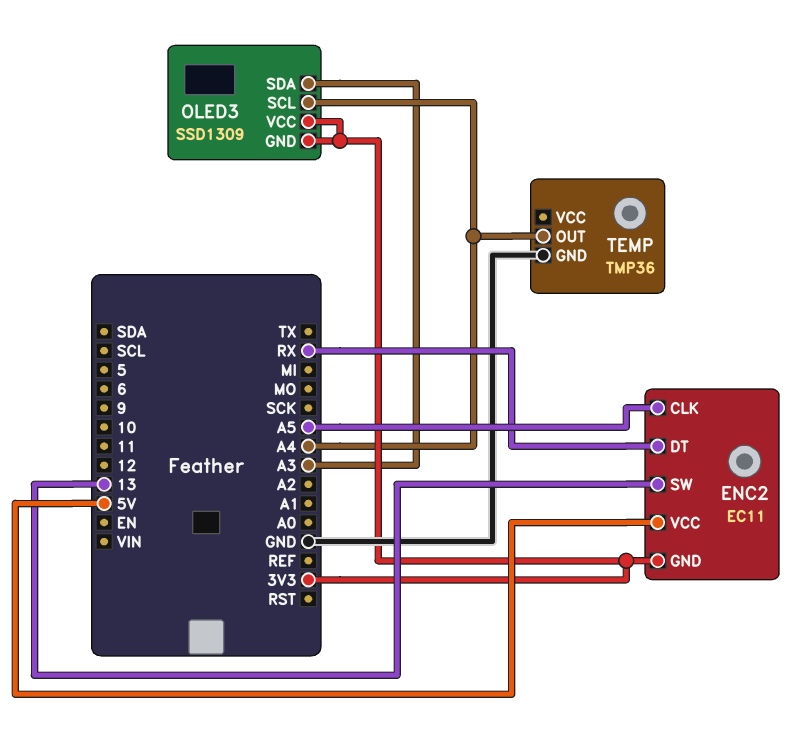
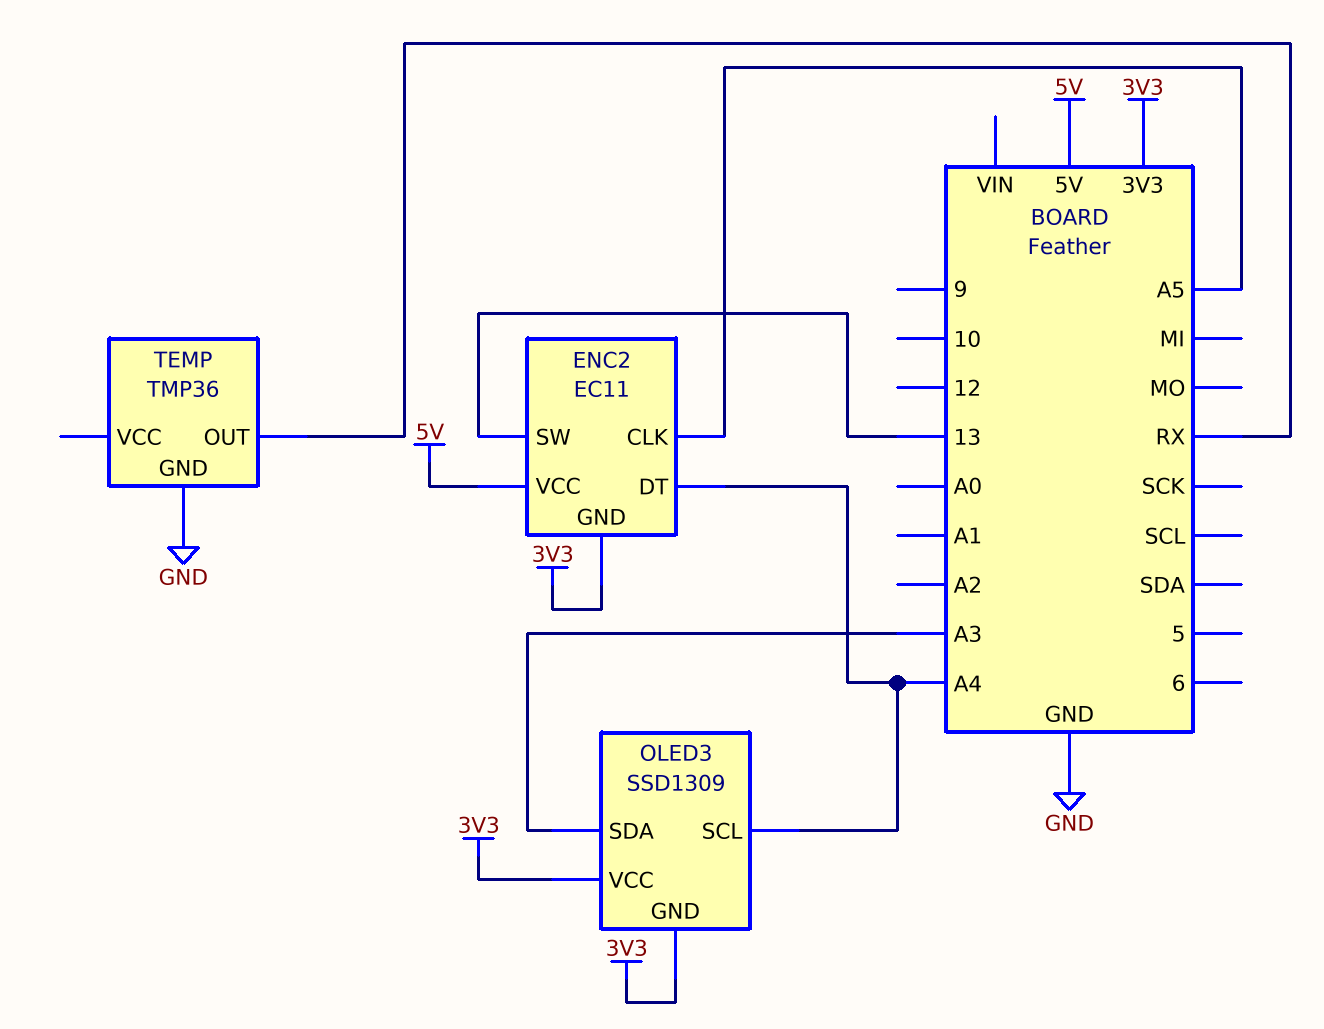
ENC2 pin DT: RX -> A4
TEMP pin OUT: A4 -> RX

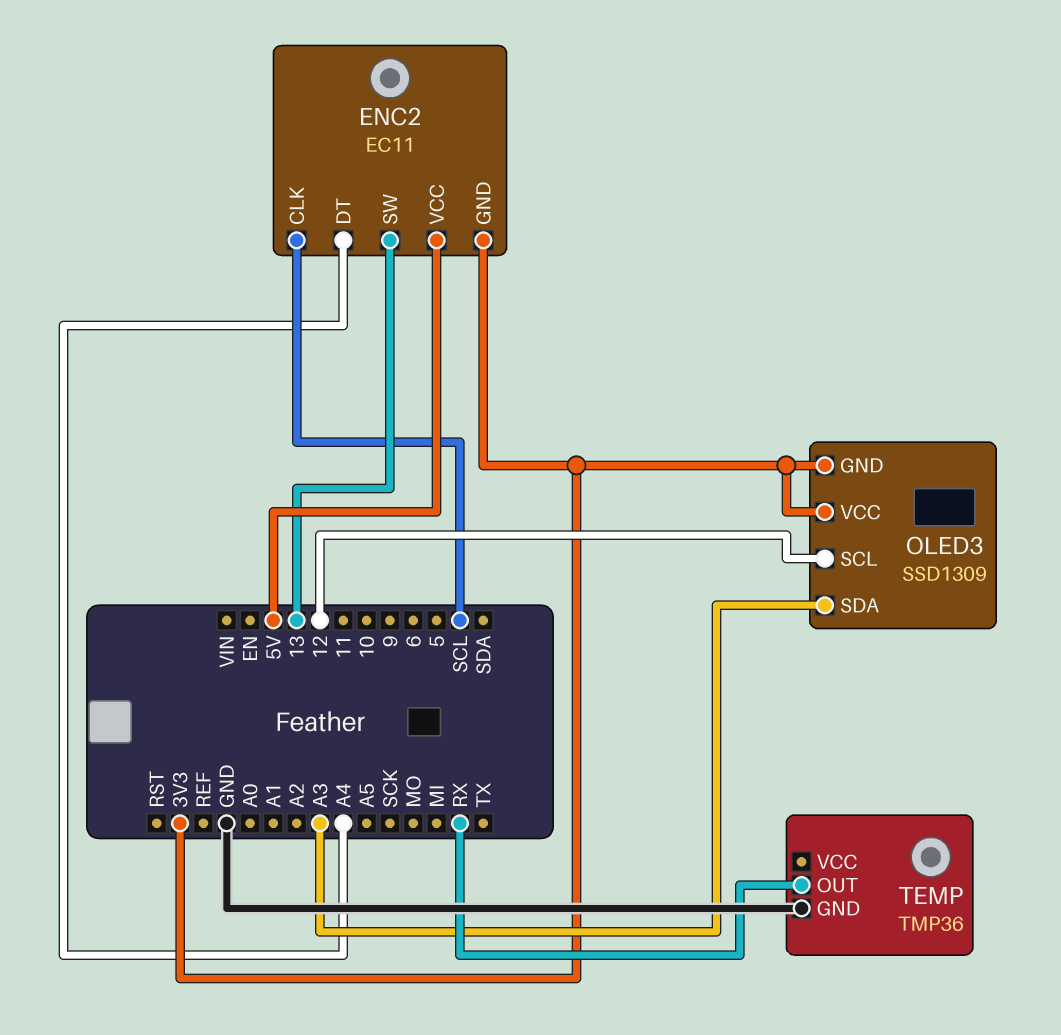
ENC2 pin CLK: A5 -> SCL
OLED3 pin SCL: A4 -> 12

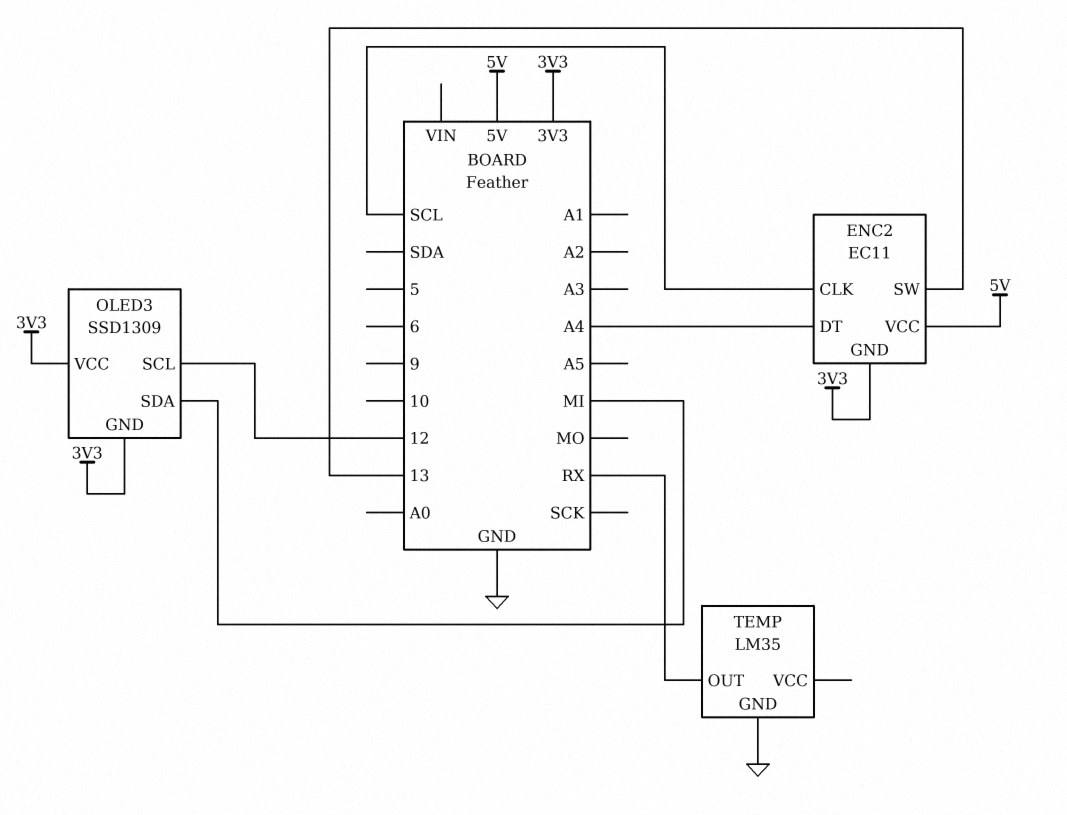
OLED3 pin SDA: A3 -> MI
TEMP: TMP36 -> LM35

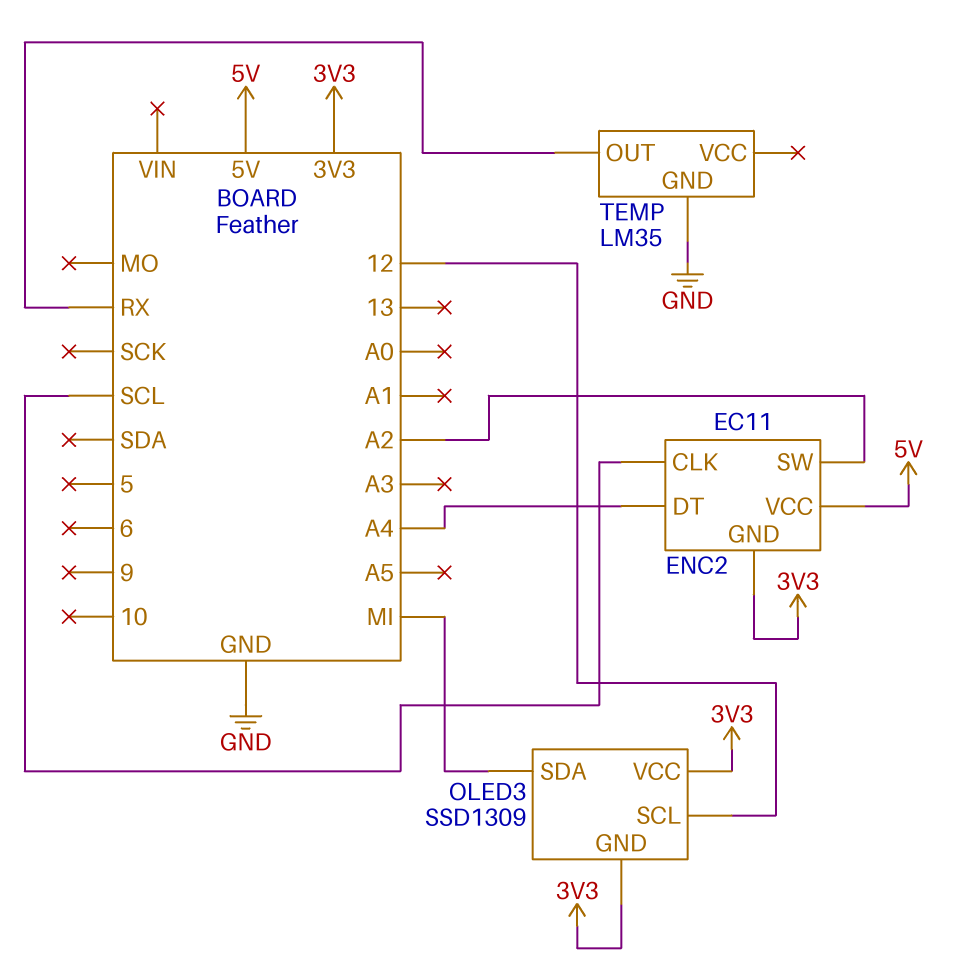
ENC2 pin SW: 13 -> A2

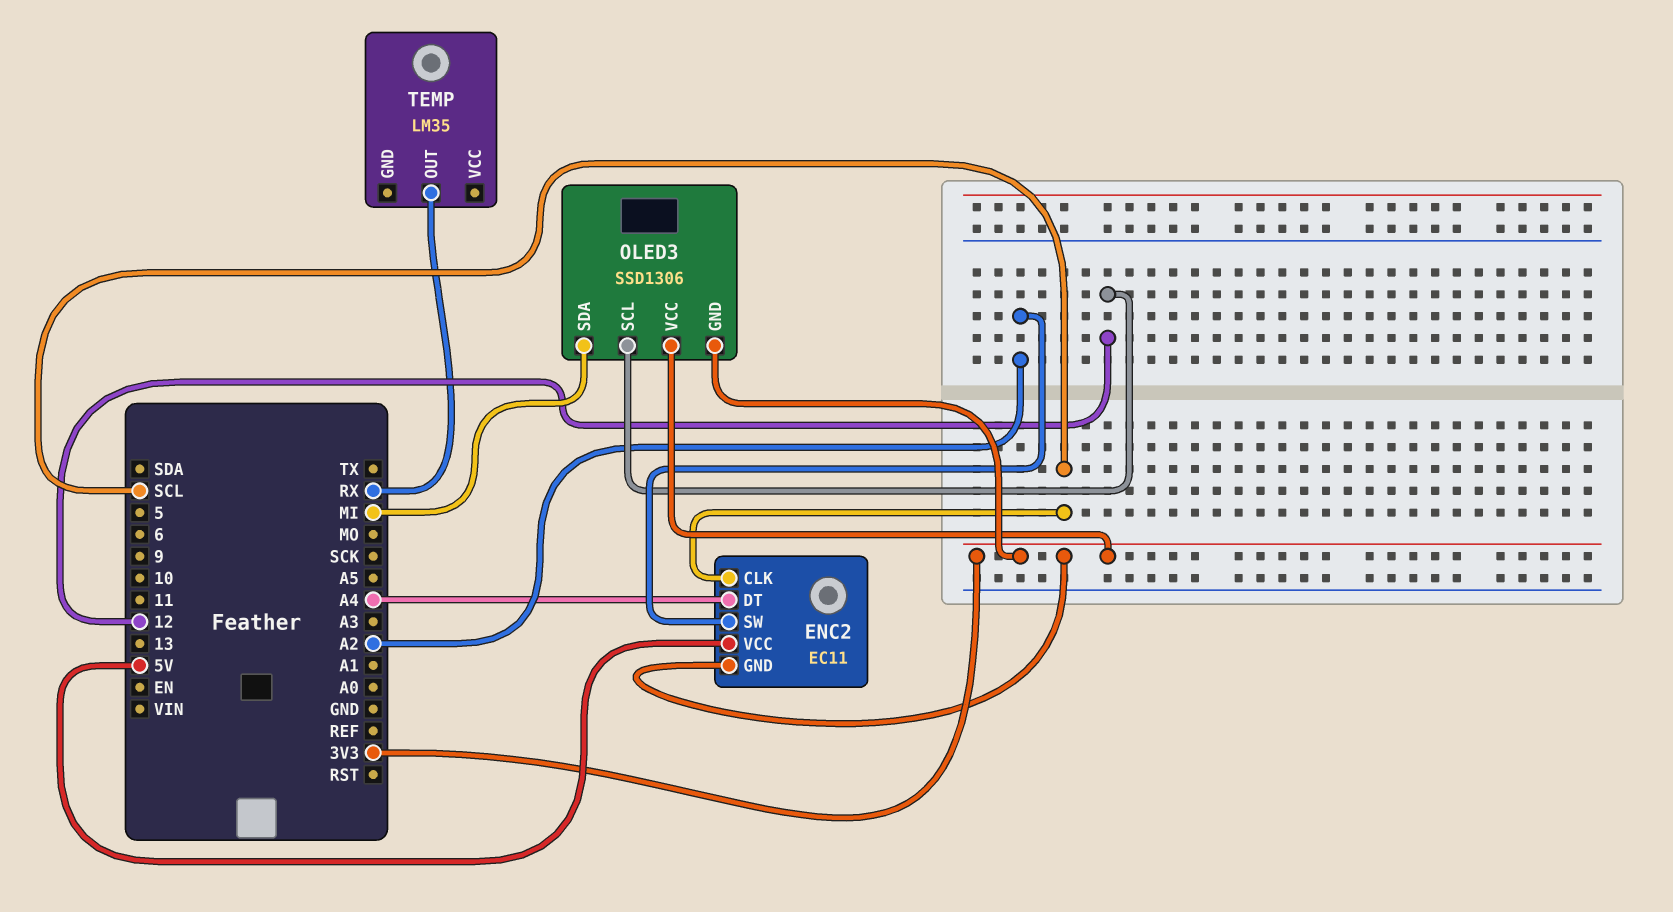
OLED3: SSD1309 -> SSD1306
TEMP pin GND: GND -> none

